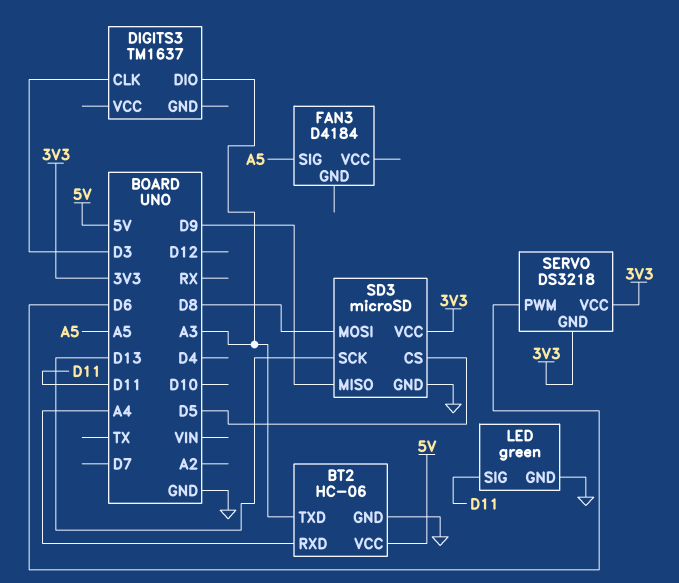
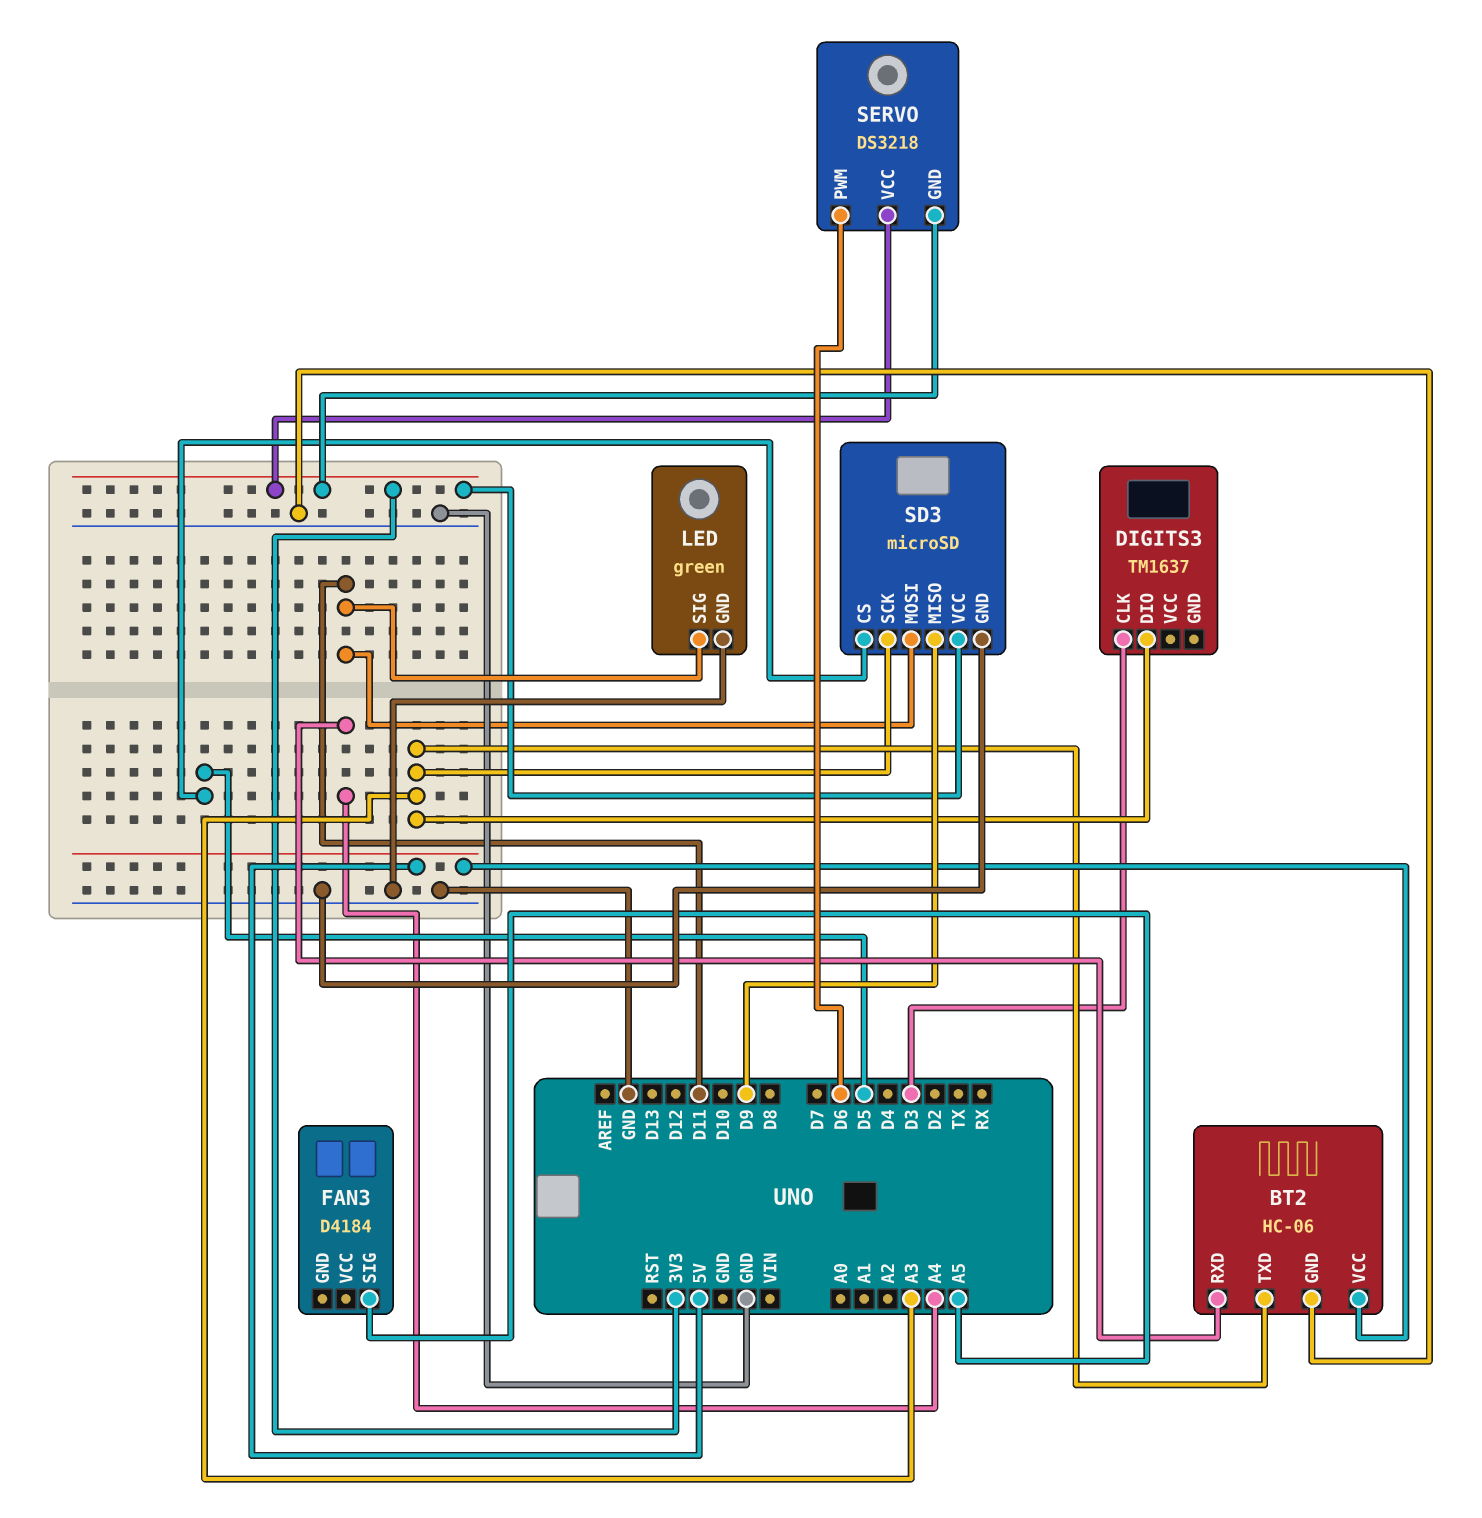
SD3 pin MOSI: D8 -> D11
SD3 pin SCK: D13 -> A3

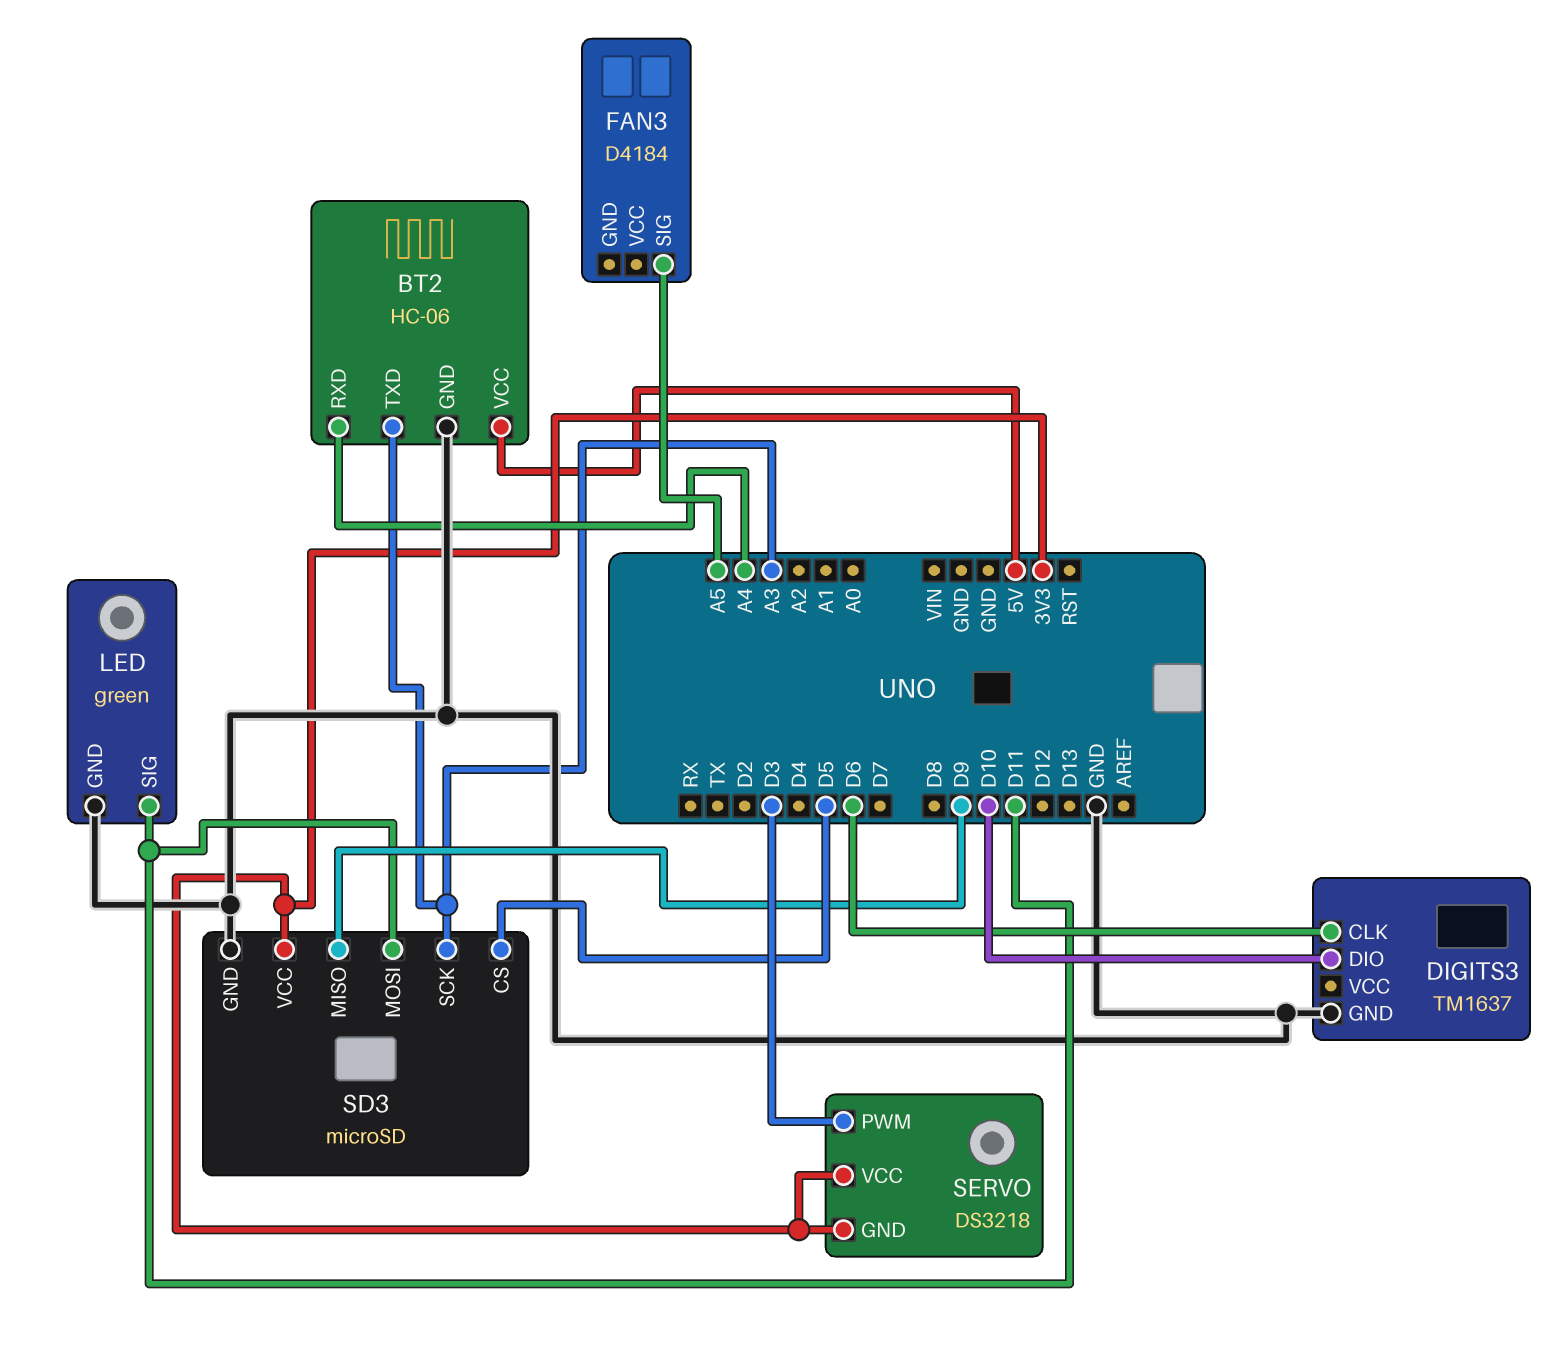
DIGITS3 pin CLK: D3 -> D6
DIGITS3 pin DIO: A3 -> D10
DIGITS3 pin GND: none -> GND
SERVO pin PWM: D6 -> D3

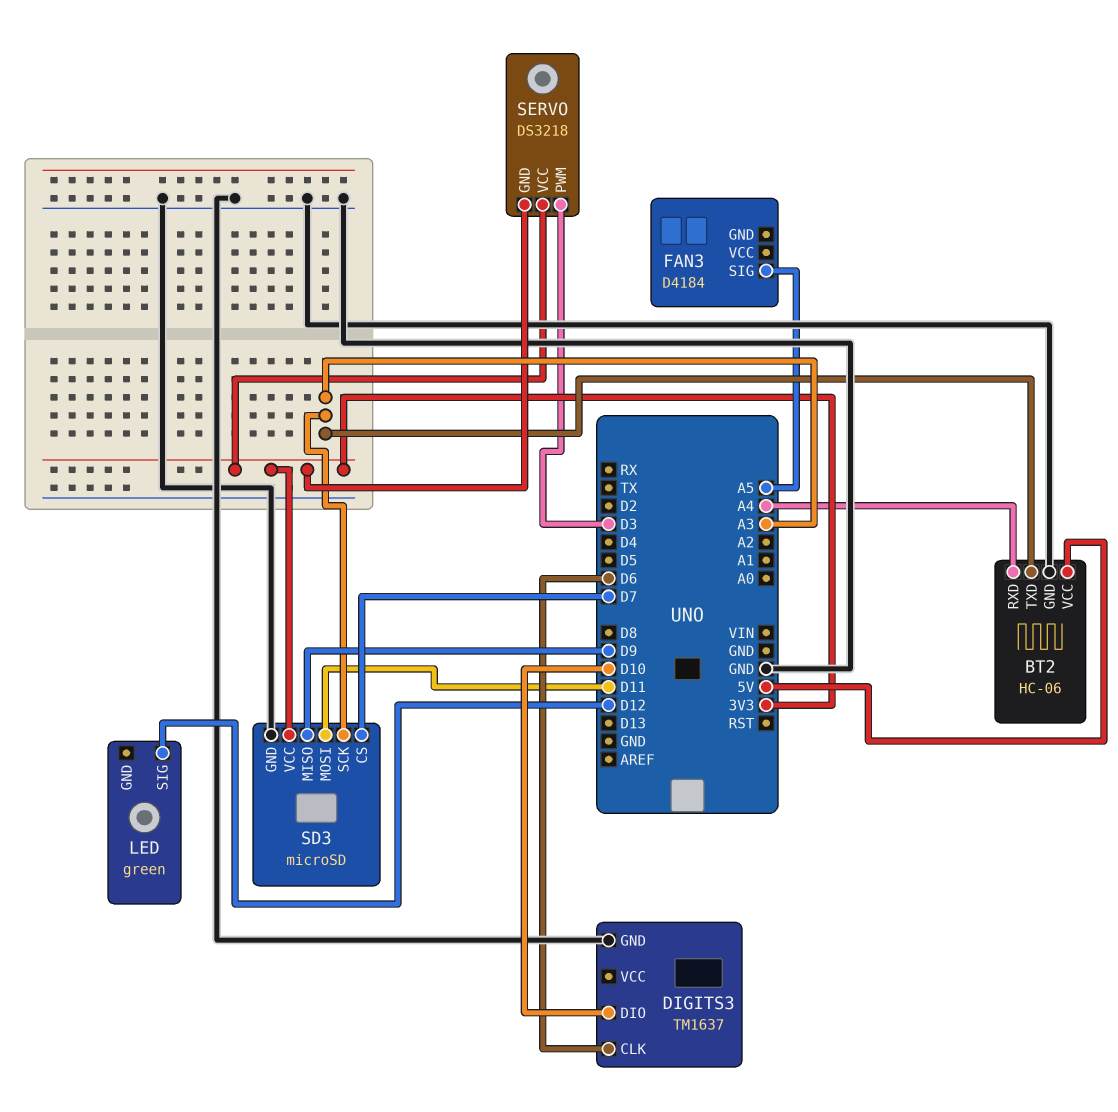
LED pin GND: GND -> none
LED pin SIG: D11 -> D12
SD3 pin CS: D5 -> D7

